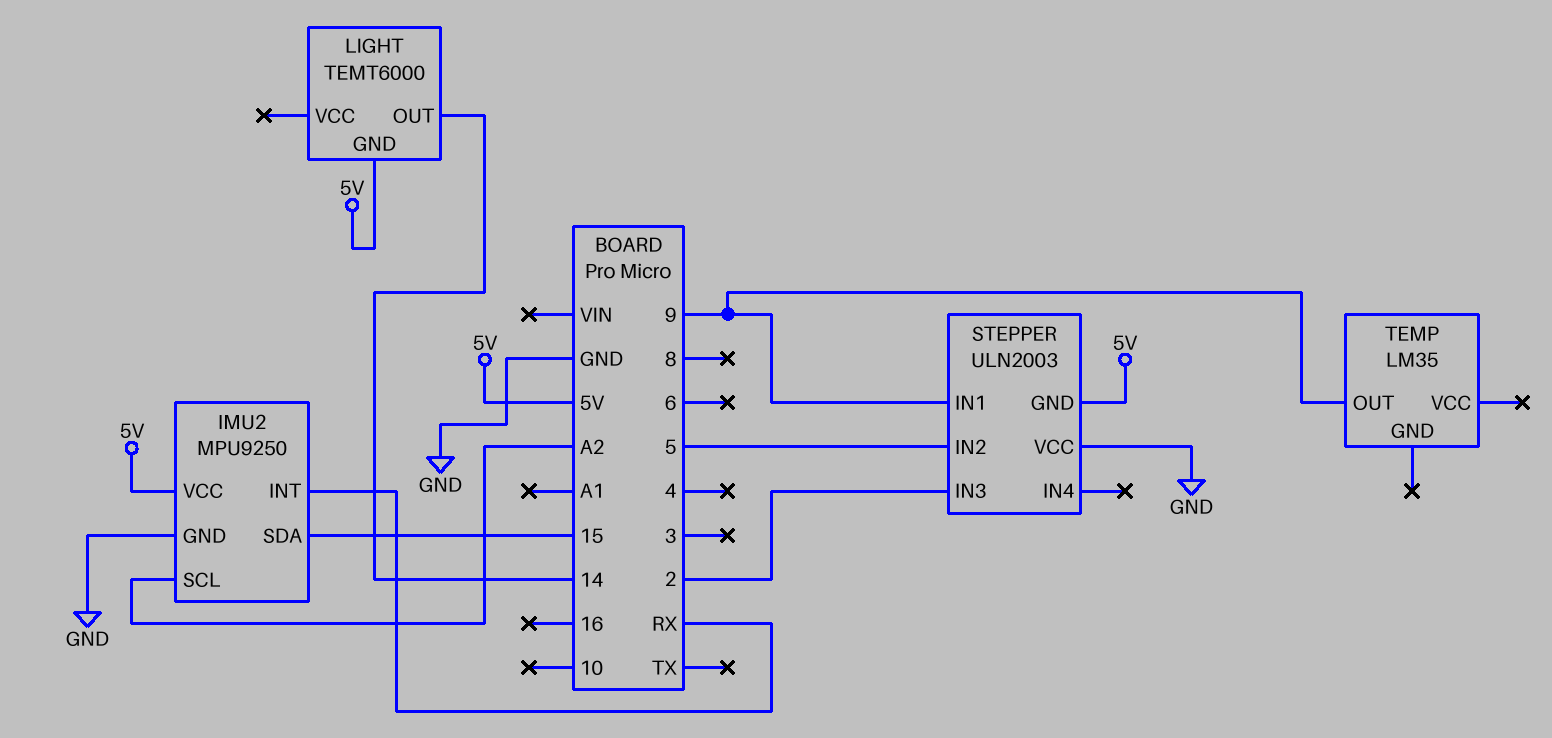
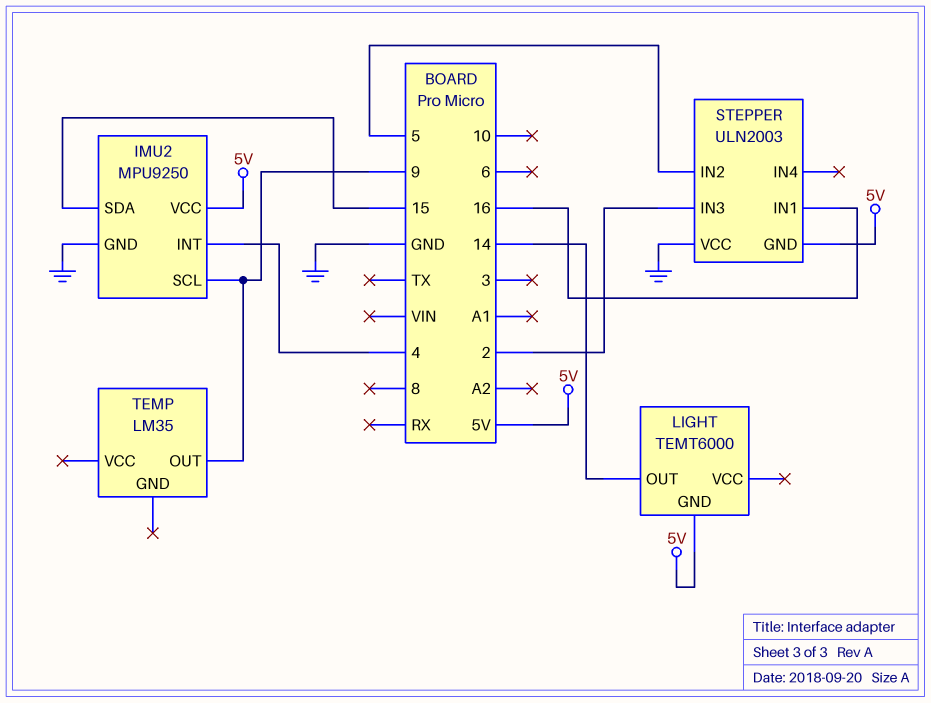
IMU2 pin INT: RX -> 4
IMU2 pin SCL: A2 -> 9
STEPPER pin IN1: 9 -> 16

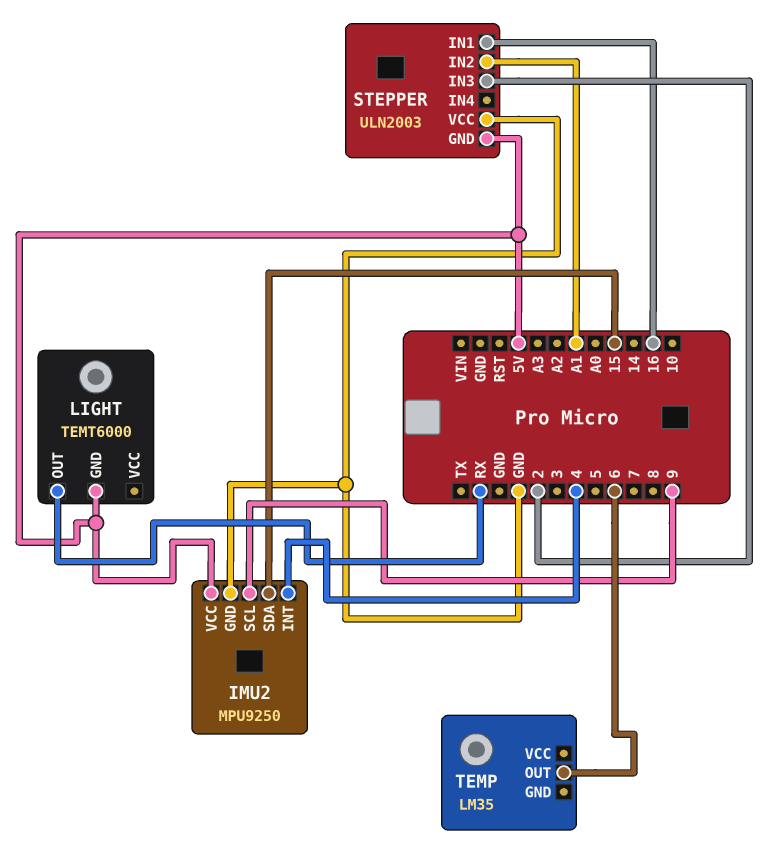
LIGHT pin OUT: 14 -> RX
STEPPER pin IN2: 5 -> A1
TEMP pin OUT: 9 -> 6

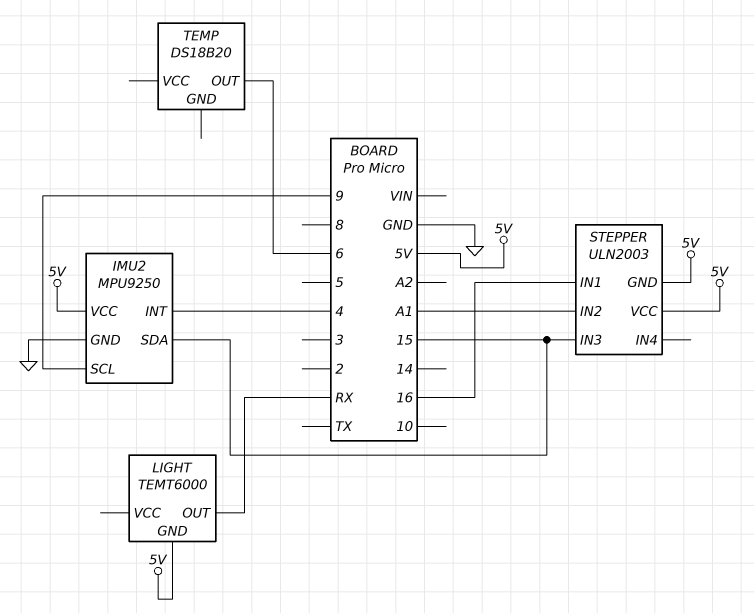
STEPPER pin IN3: 2 -> 15
STEPPER pin VCC: GND -> 5V
TEMP: LM35 -> DS18B20

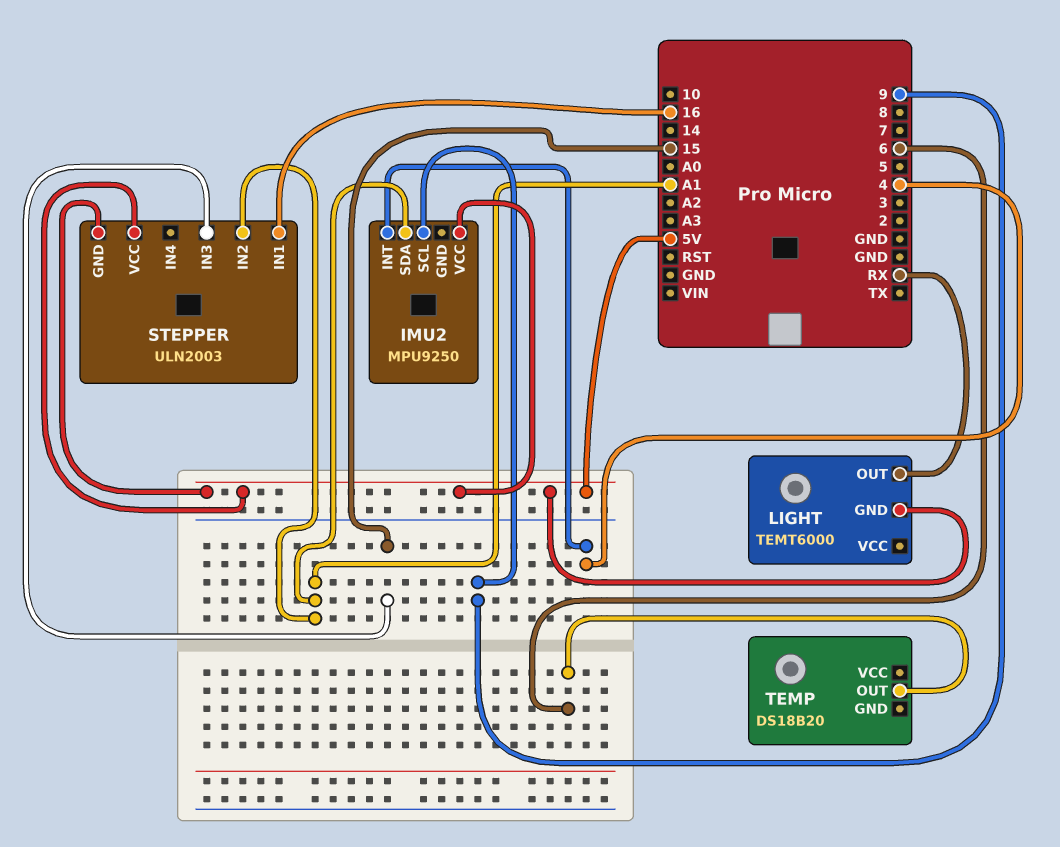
IMU2 pin GND: GND -> none
IMU2 pin SDA: 15 -> A1

